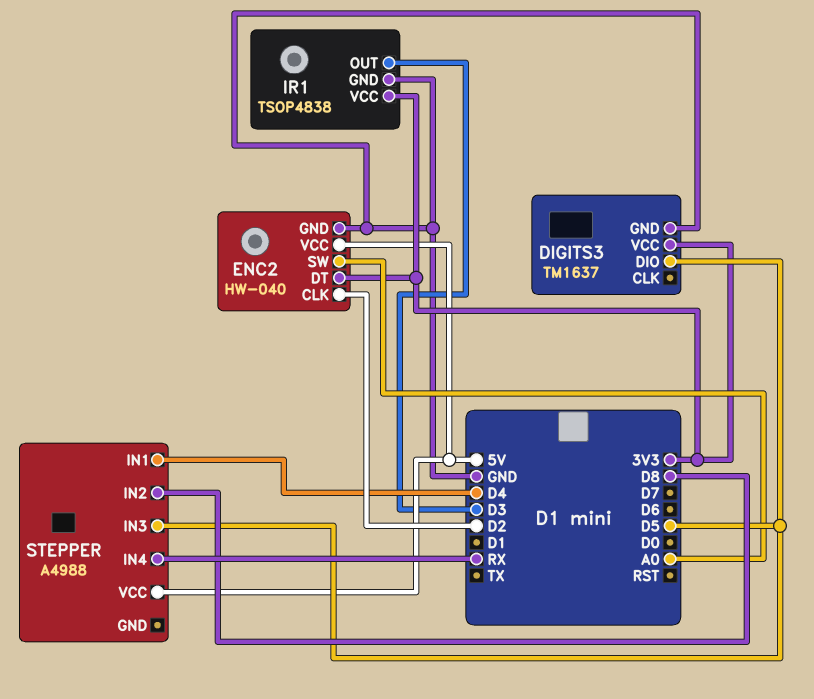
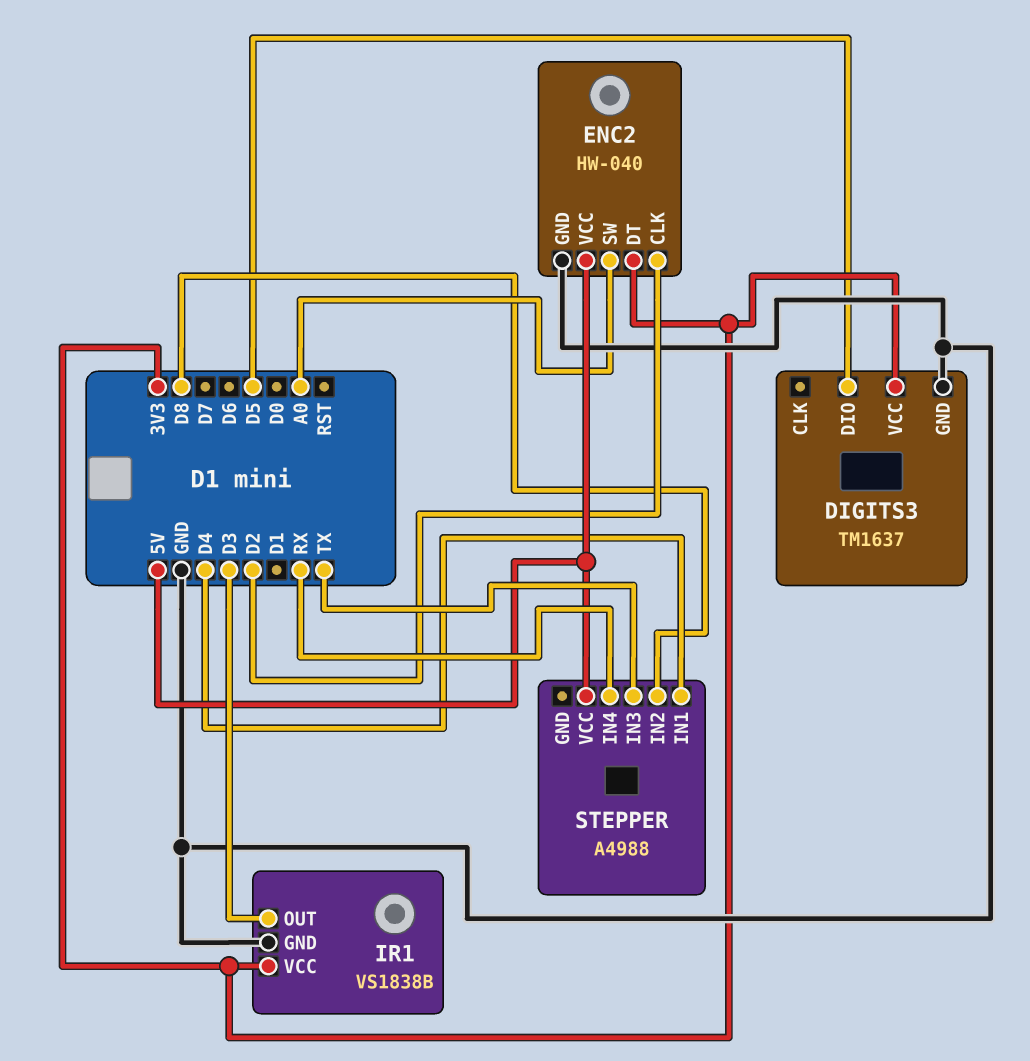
IR1: TSOP4838 -> VS1838B
STEPPER pin IN3: D5 -> TX

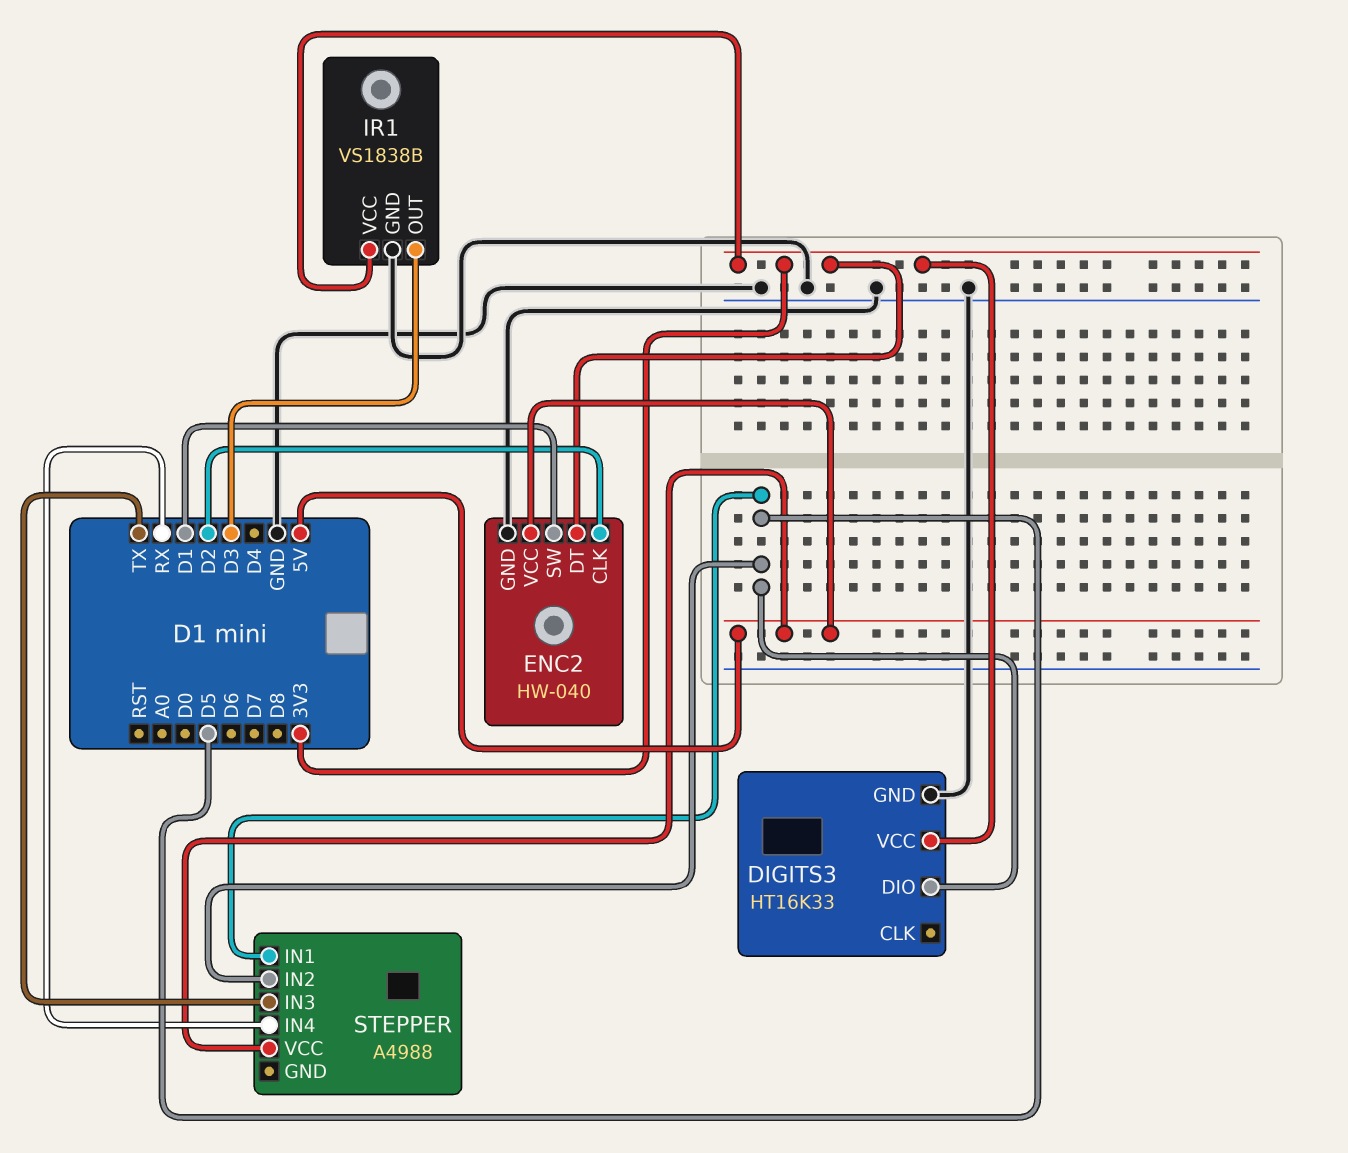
DIGITS3: TM1637 -> HT16K33
ENC2 pin SW: A0 -> D1
STEPPER pin IN1: D4 -> D5
STEPPER pin IN2: D8 -> D5

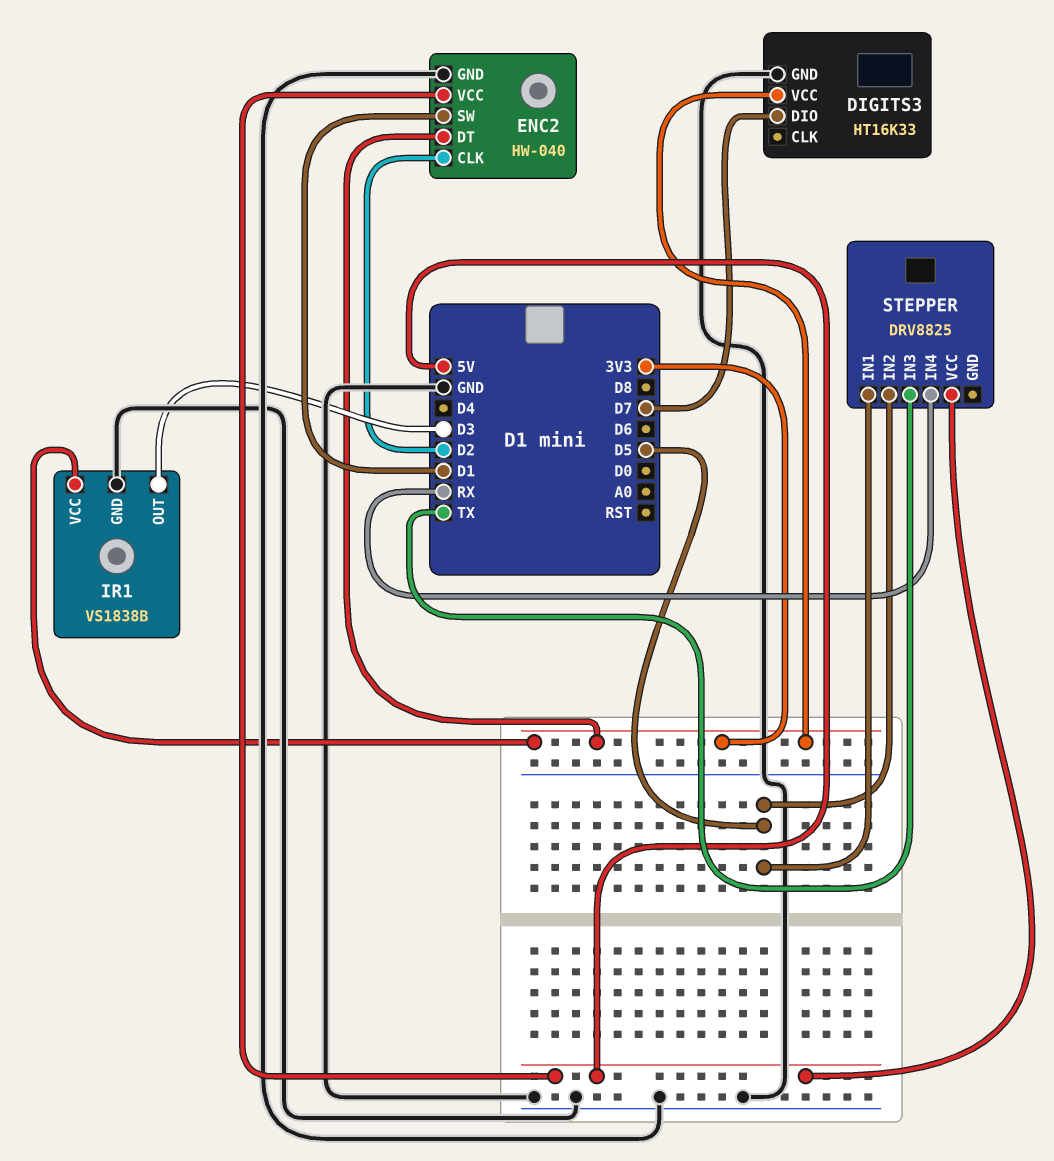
DIGITS3 pin DIO: D5 -> D7
STEPPER: A4988 -> DRV8825

